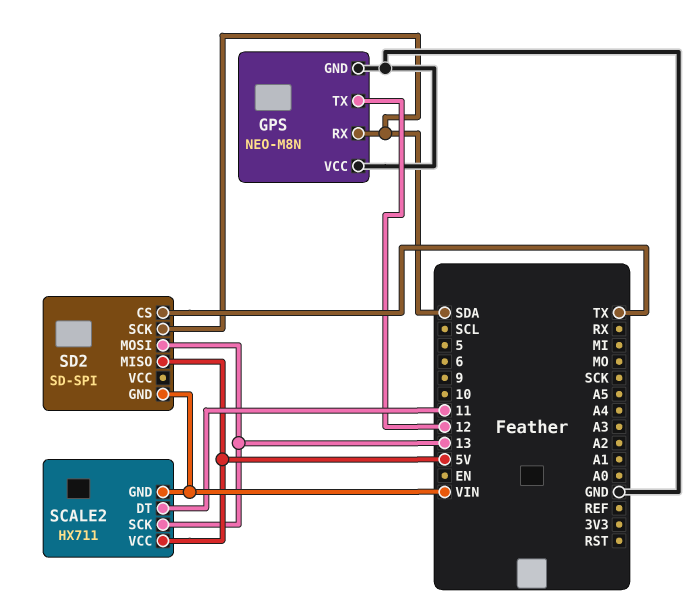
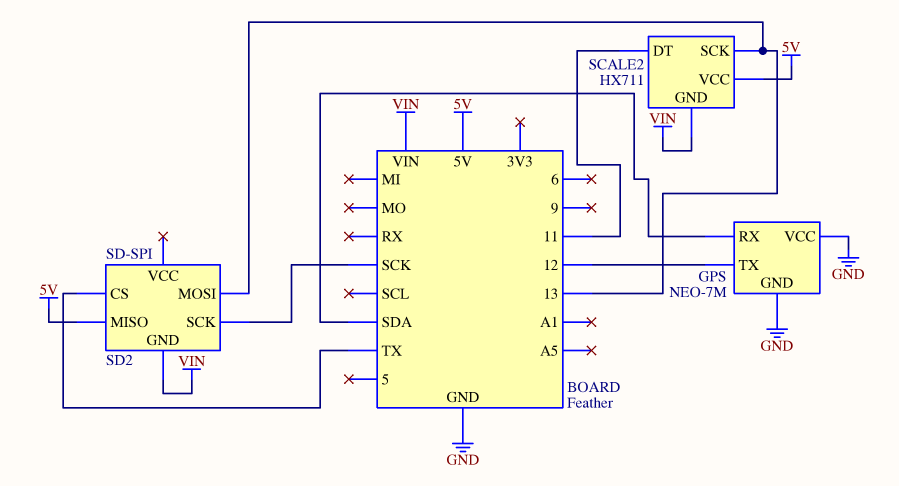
GPS: NEO-M8N -> NEO-7M
SD2 pin SCK: SDA -> SCK

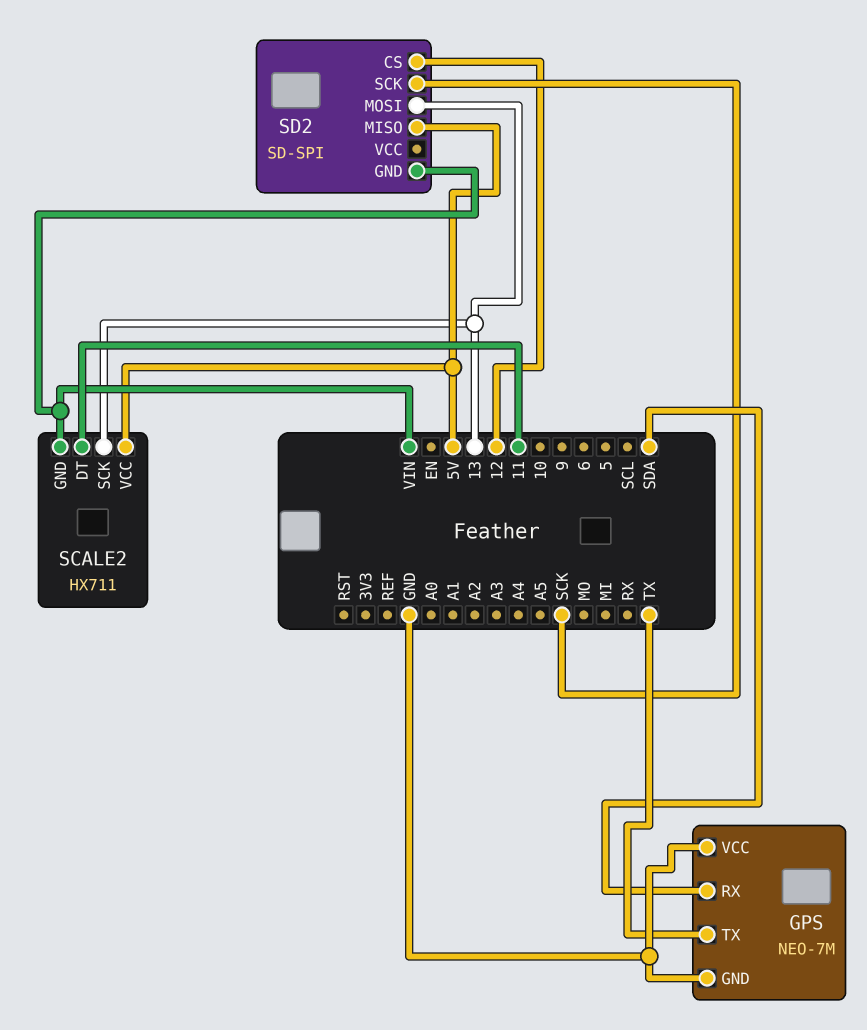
GPS pin TX: 12 -> TX
SD2 pin CS: TX -> 12

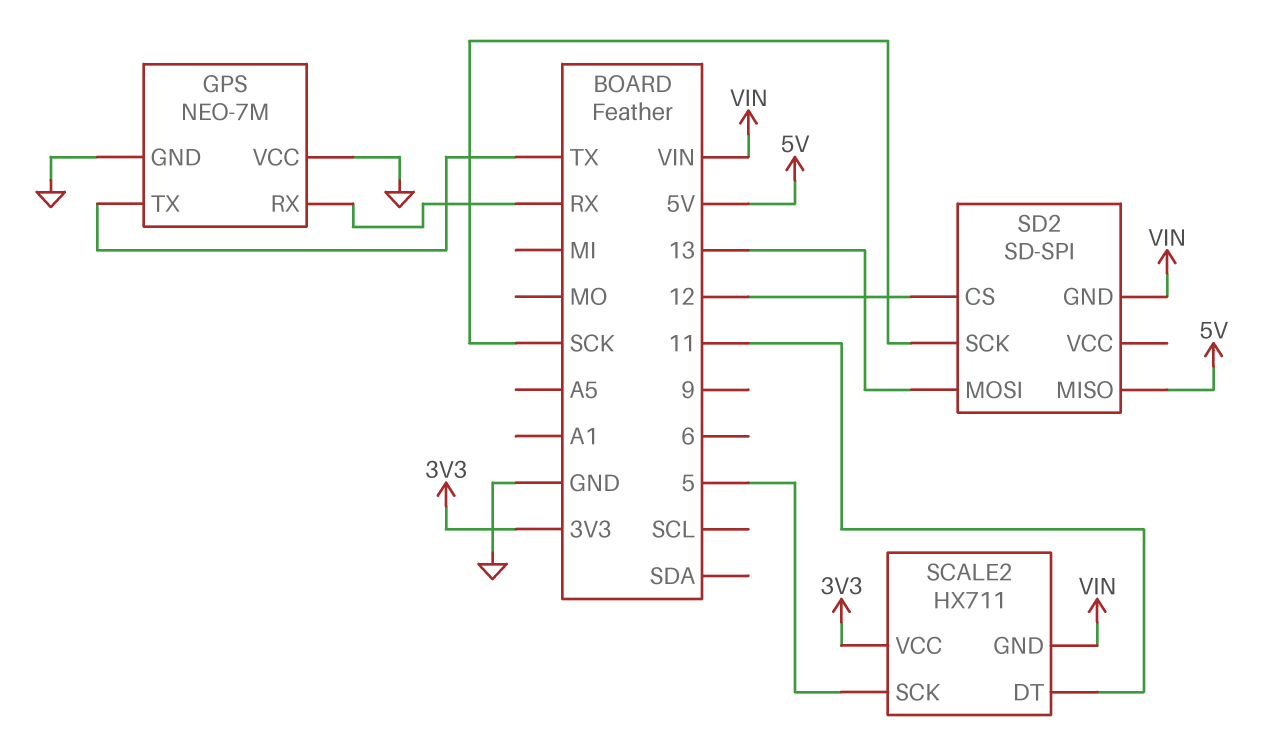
GPS pin RX: SDA -> RX
SCALE2 pin SCK: 13 -> 5
SCALE2 pin VCC: 5V -> 3V3

